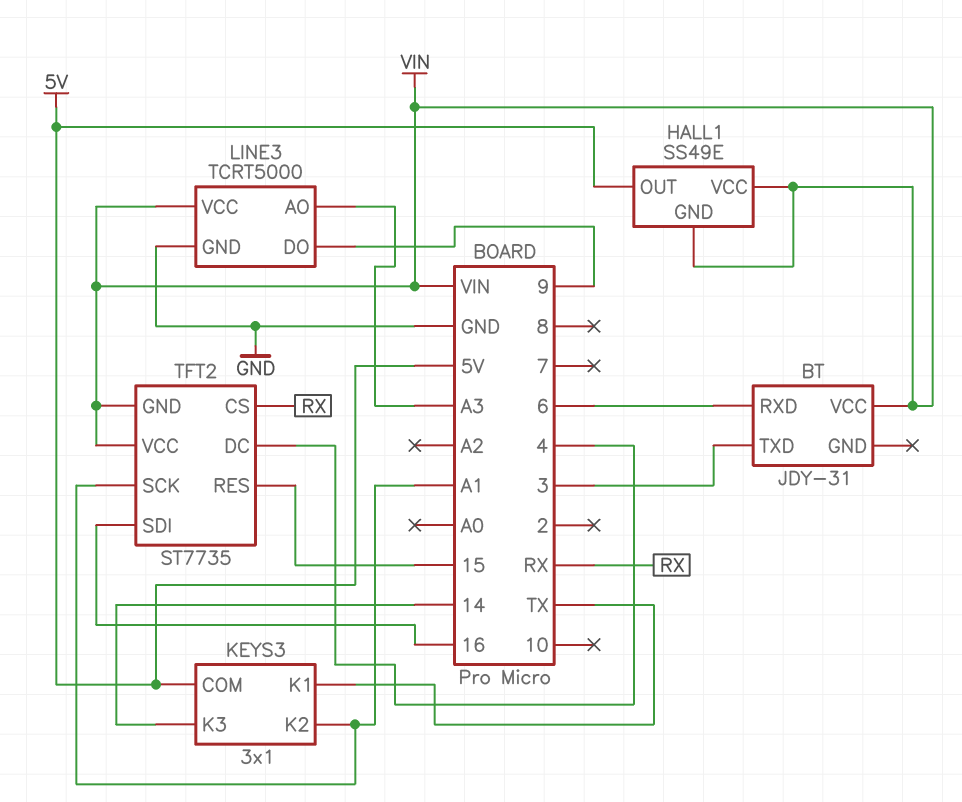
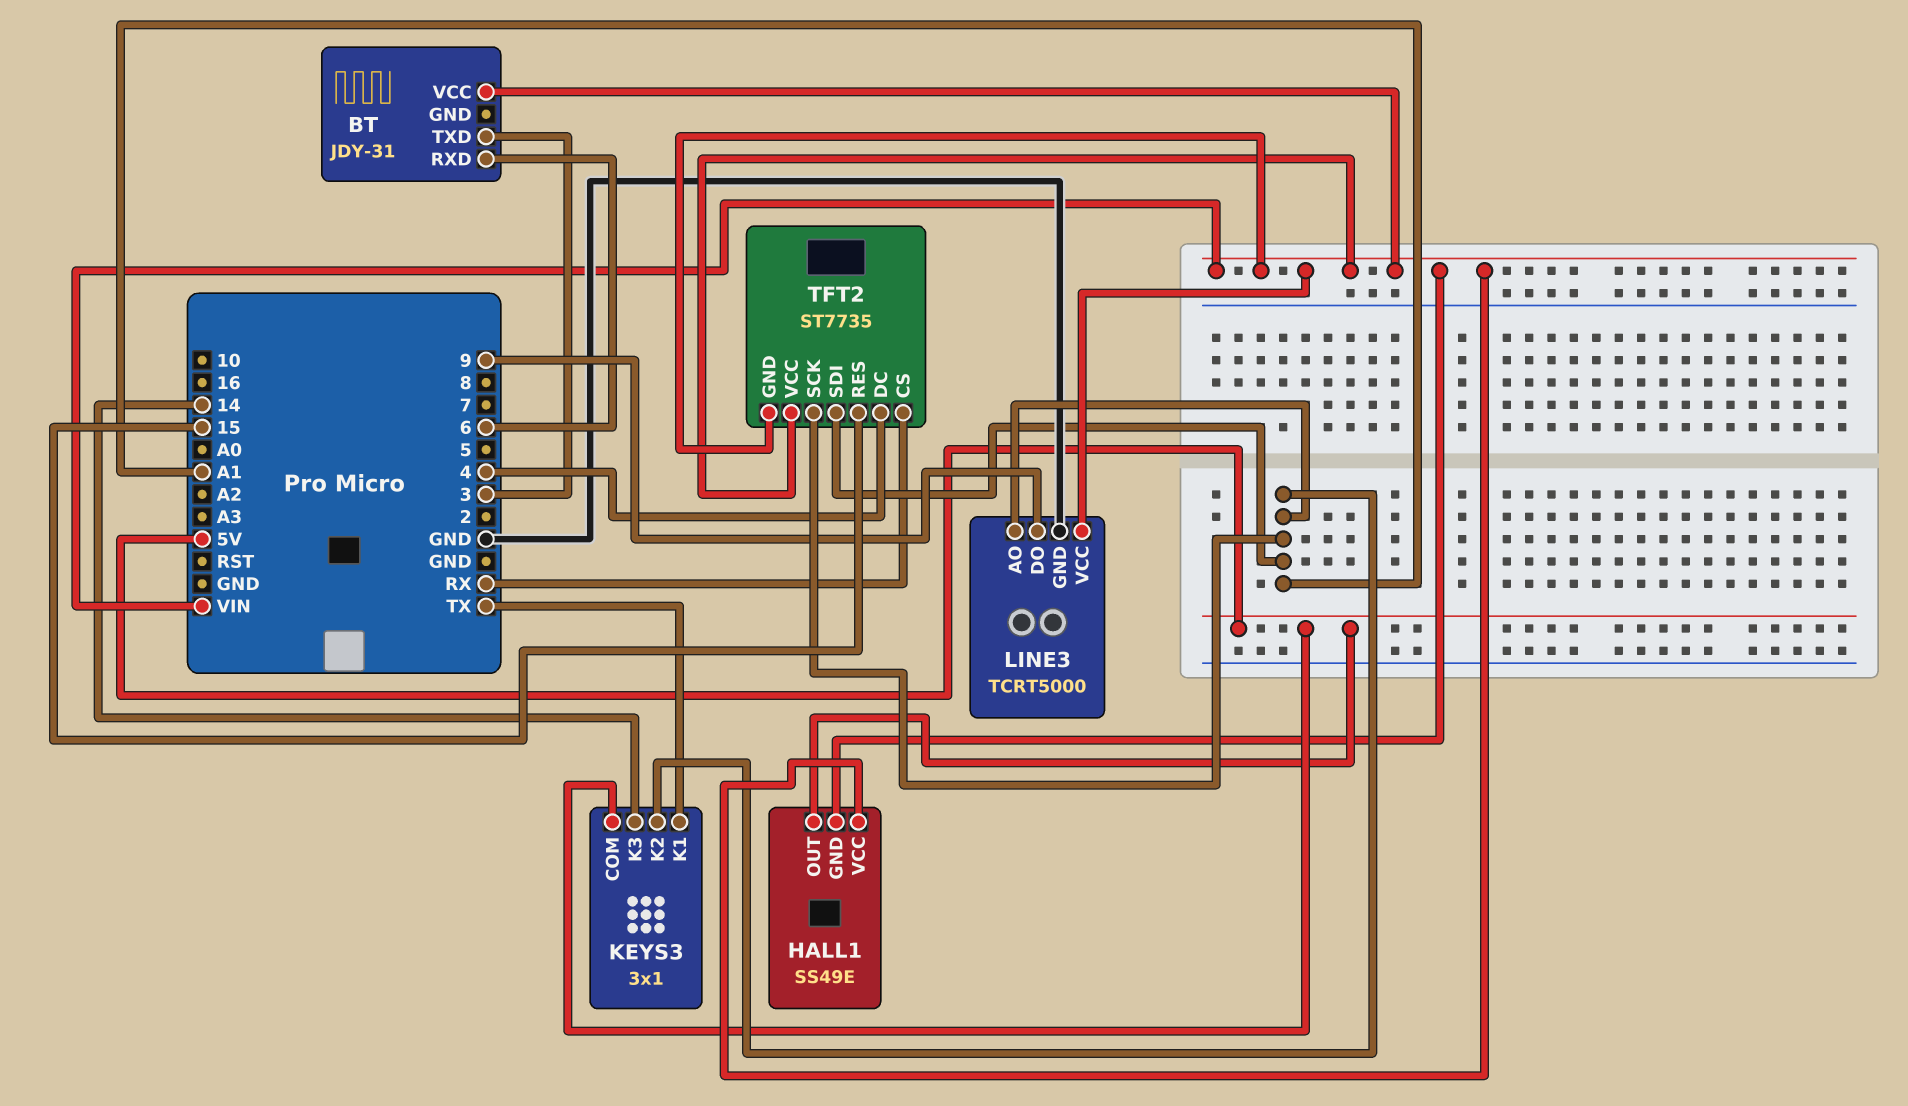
LINE3 pin AO: A3 -> A1
TFT2 pin SDI: 16 -> A1

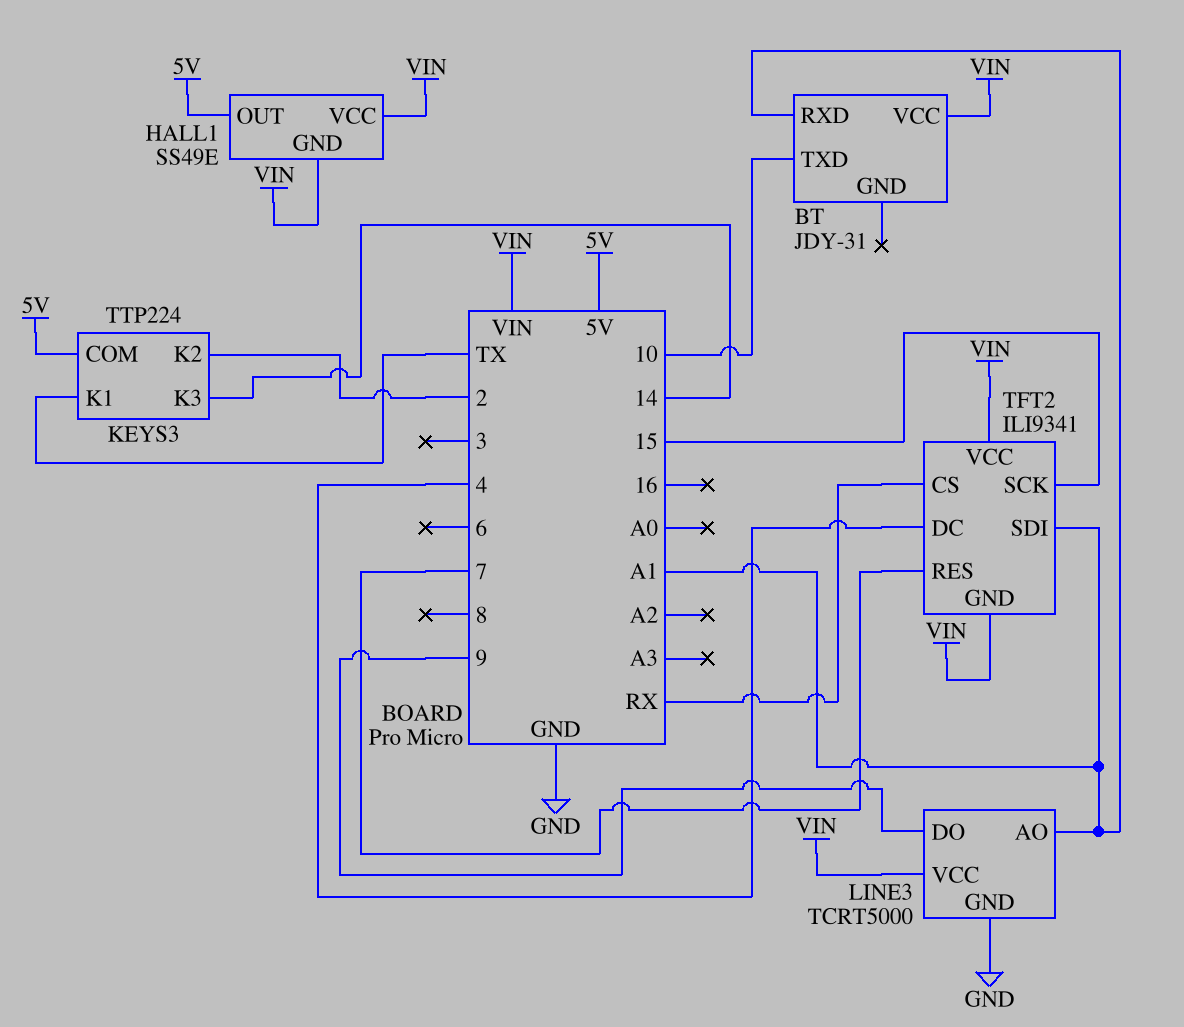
BT pin RXD: 6 -> A1
BT pin TXD: 3 -> 10
KEYS3: 3x1 -> TTP224
KEYS3 pin K2: A1 -> 2
TFT2: ST7735 -> ILI9341
TFT2 pin RES: 15 -> 7
TFT2 pin SCK: A1 -> 15

